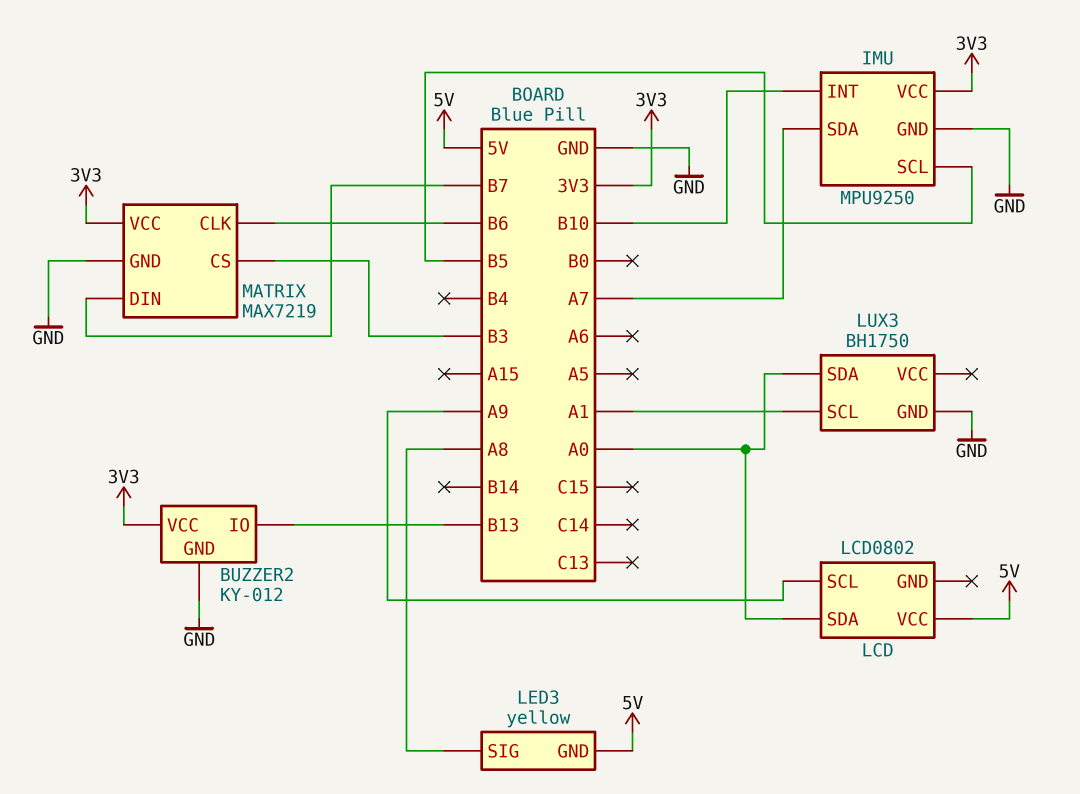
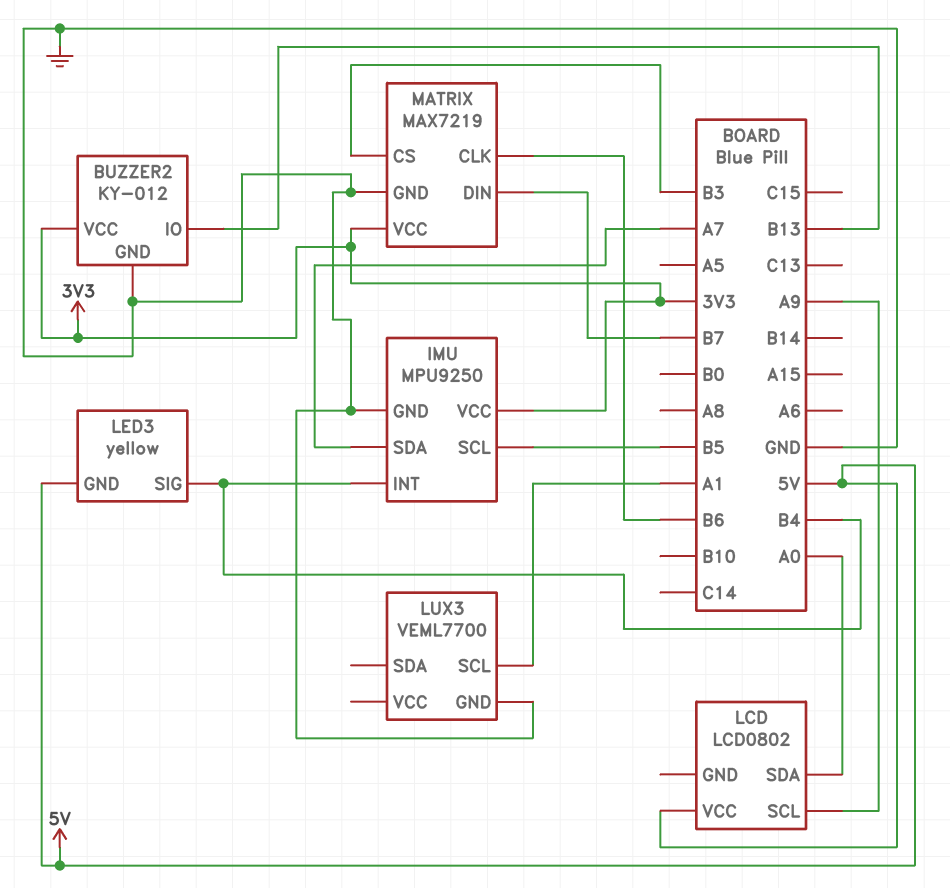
IMU pin INT: B10 -> B4
LED3 pin SIG: A8 -> B4
LUX3: BH1750 -> VEML7700
LUX3 pin SDA: A0 -> none

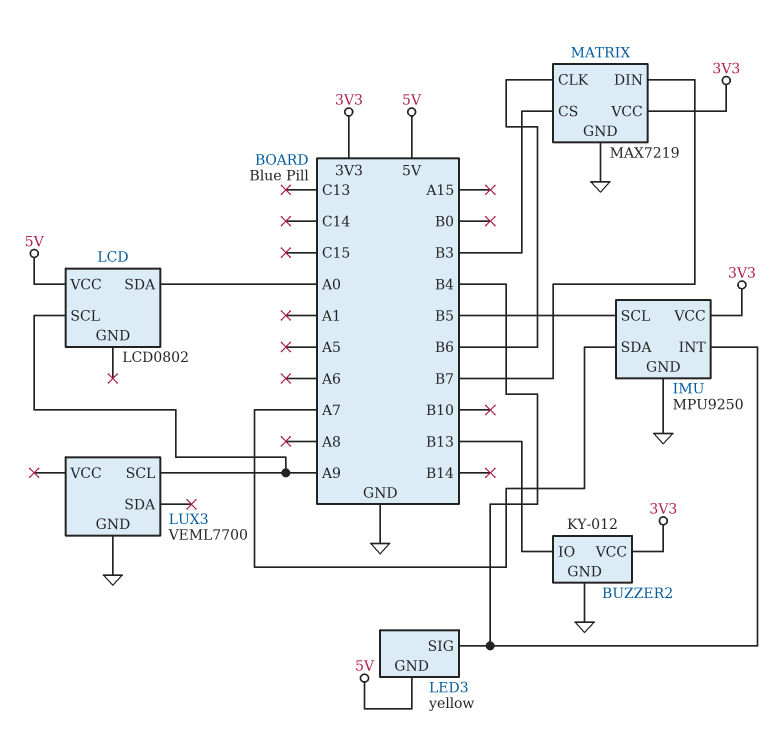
LUX3 pin SCL: A1 -> A9

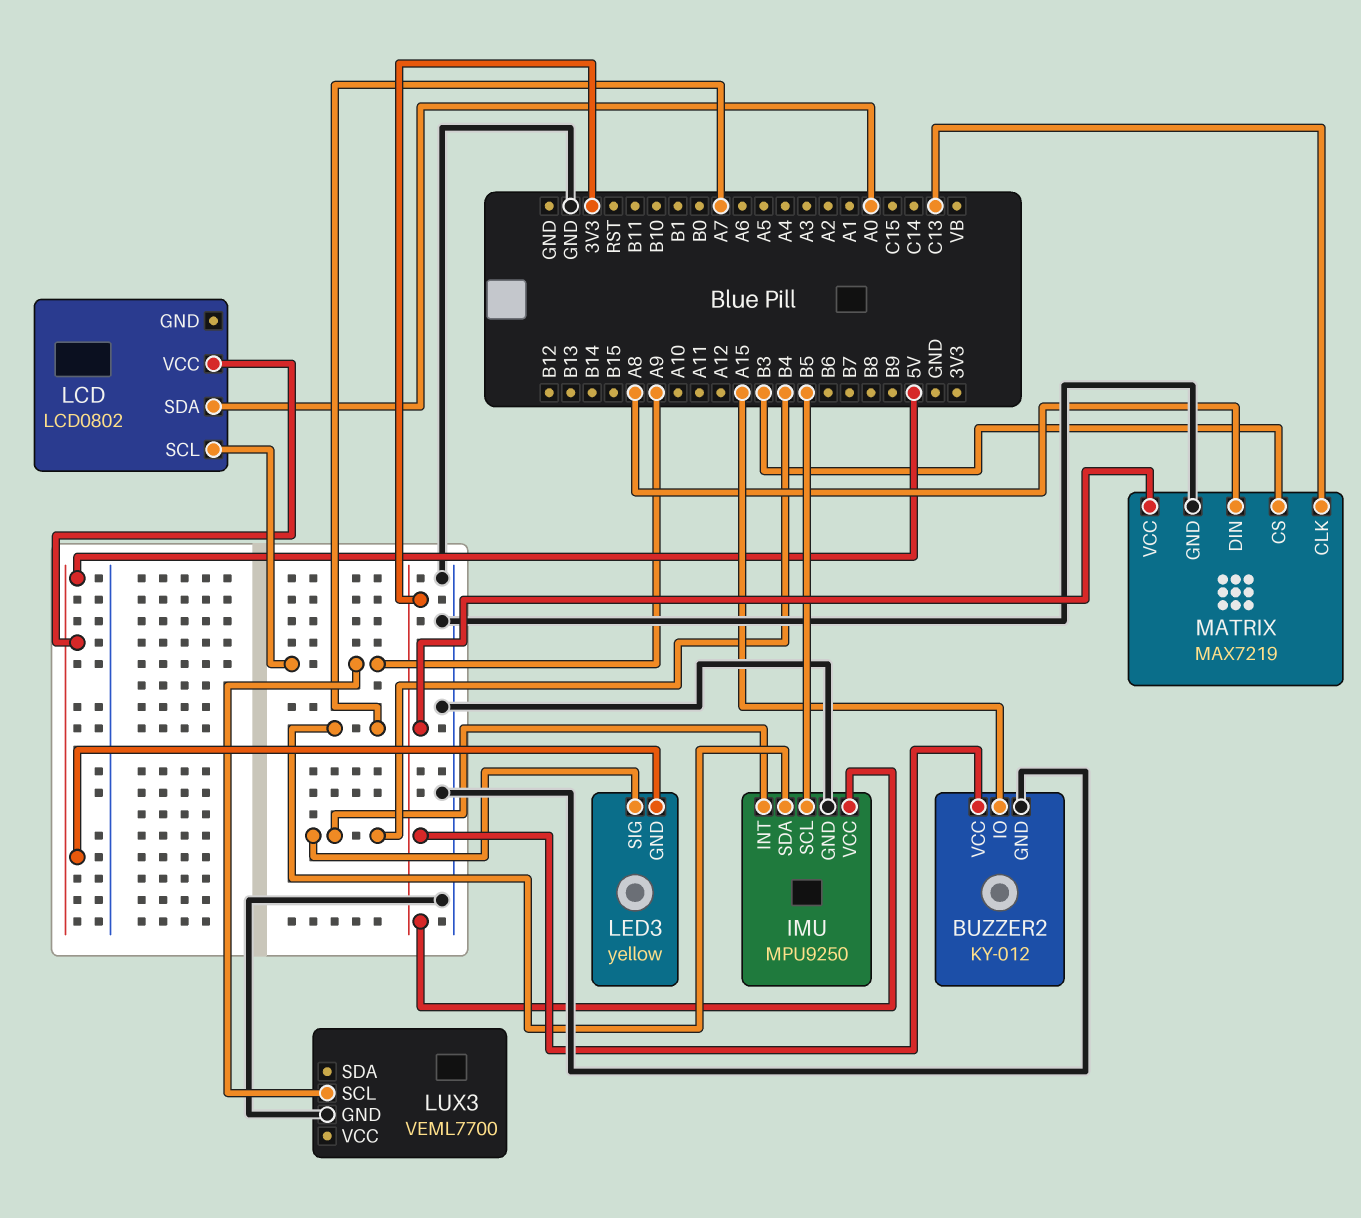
BUZZER2 pin IO: B13 -> A15
MATRIX pin CLK: B6 -> C13
MATRIX pin DIN: B7 -> A8

